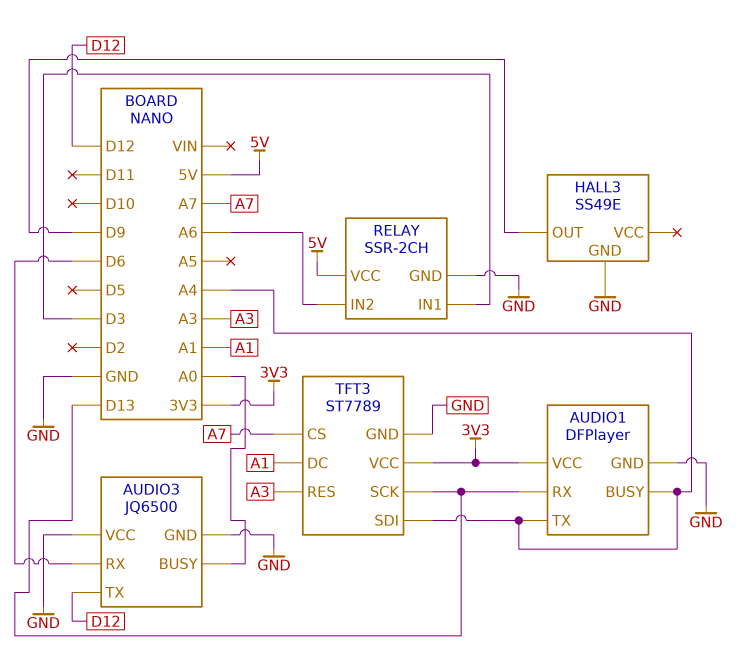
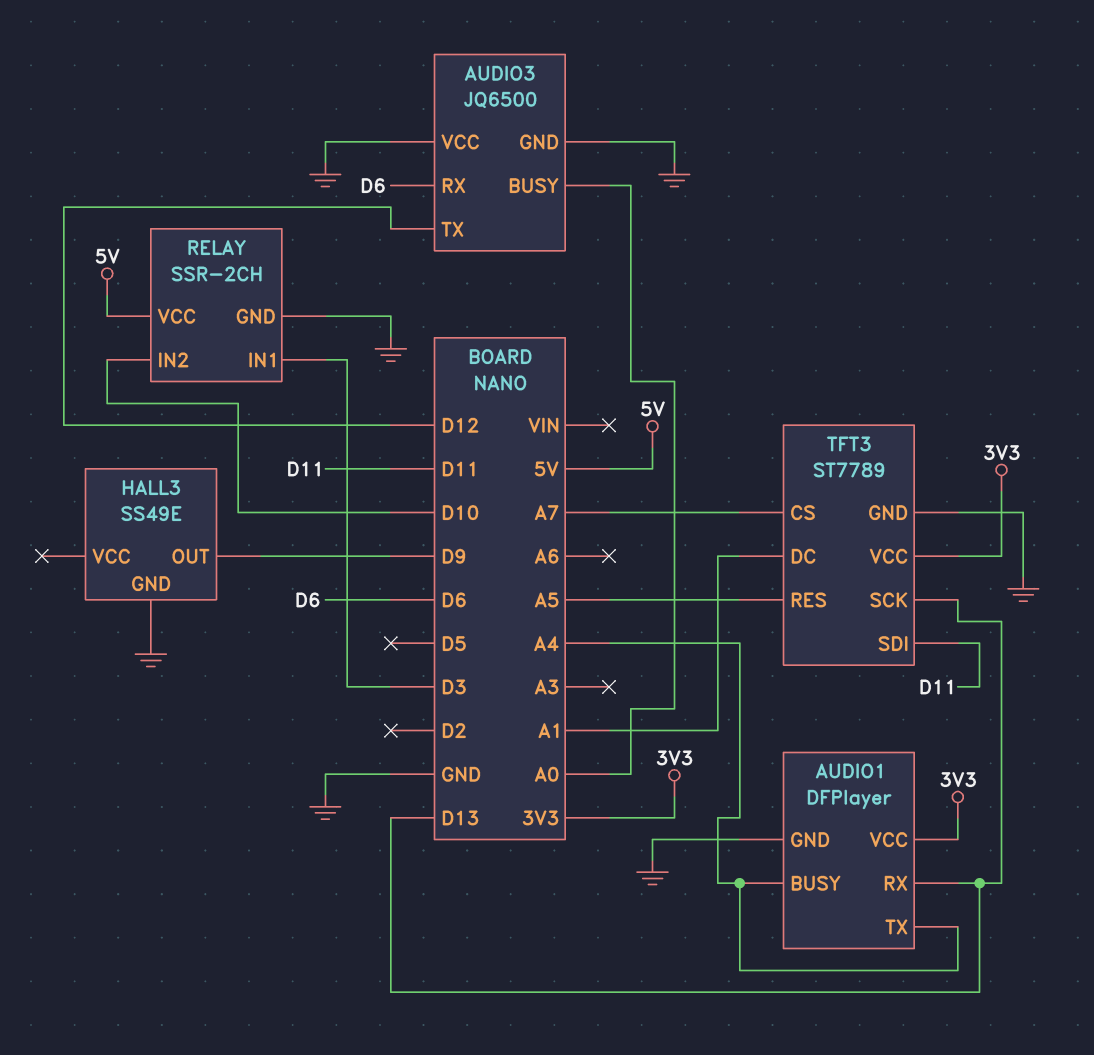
RELAY pin IN2: A6 -> D10
TFT3 pin RES: A3 -> A5
TFT3 pin SDI: A4 -> D11

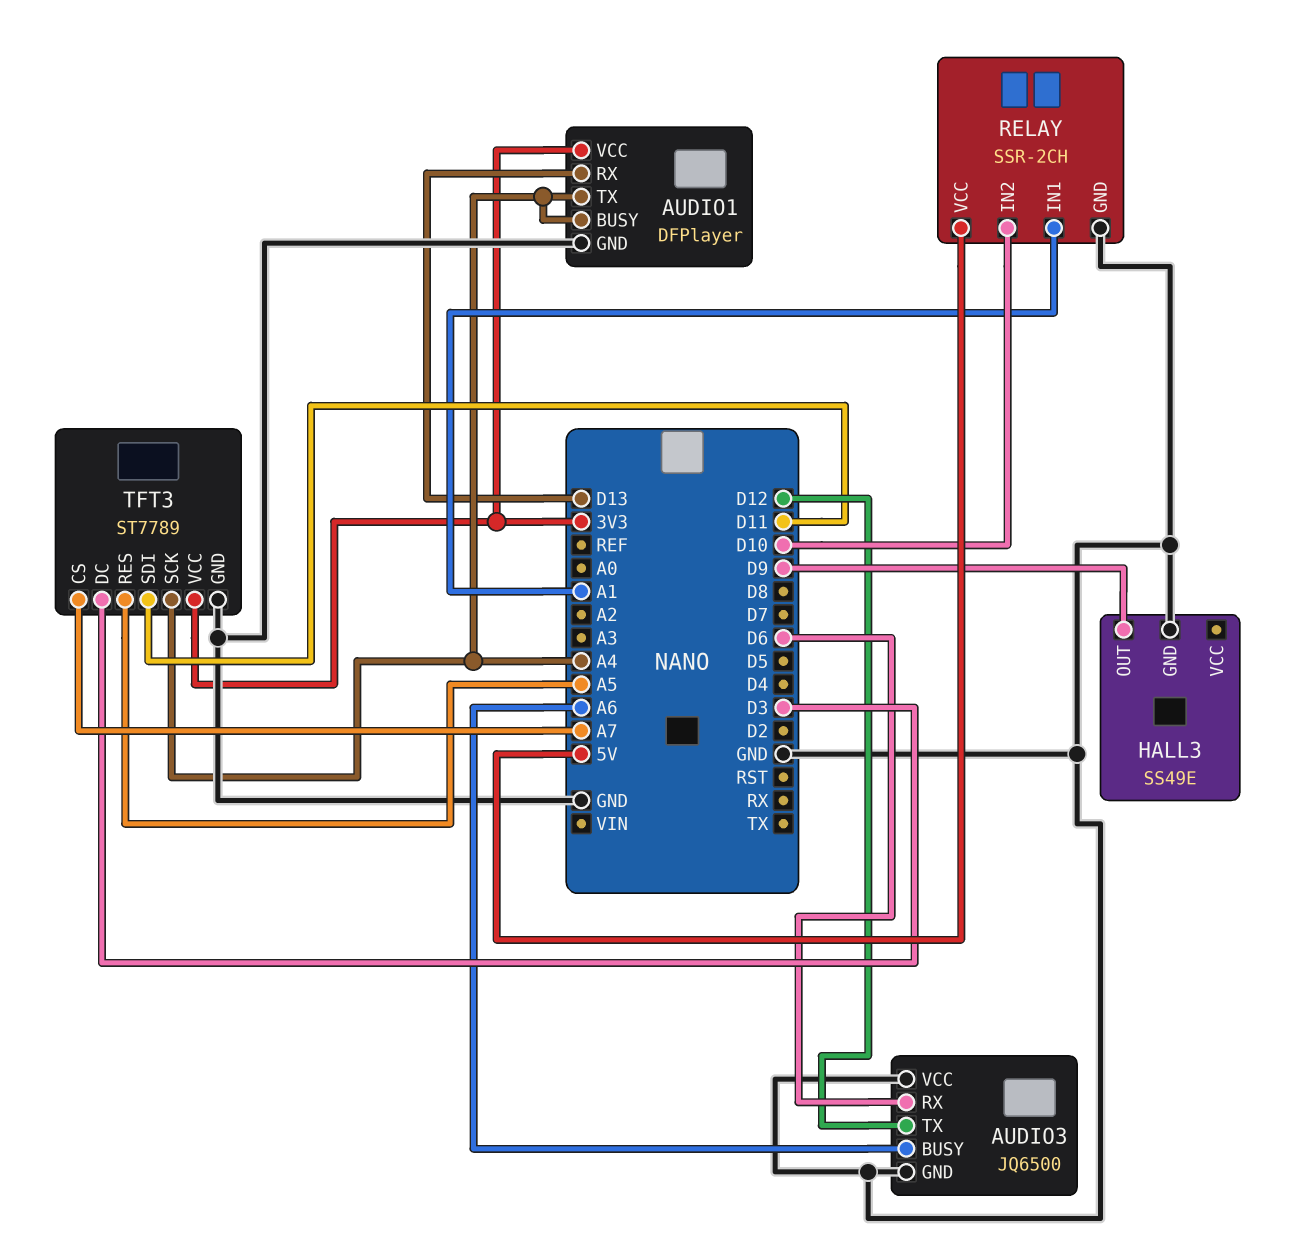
AUDIO3 pin BUSY: A0 -> A6
RELAY pin IN1: D3 -> A1
TFT3 pin DC: A1 -> D3
TFT3 pin SCK: D13 -> A4

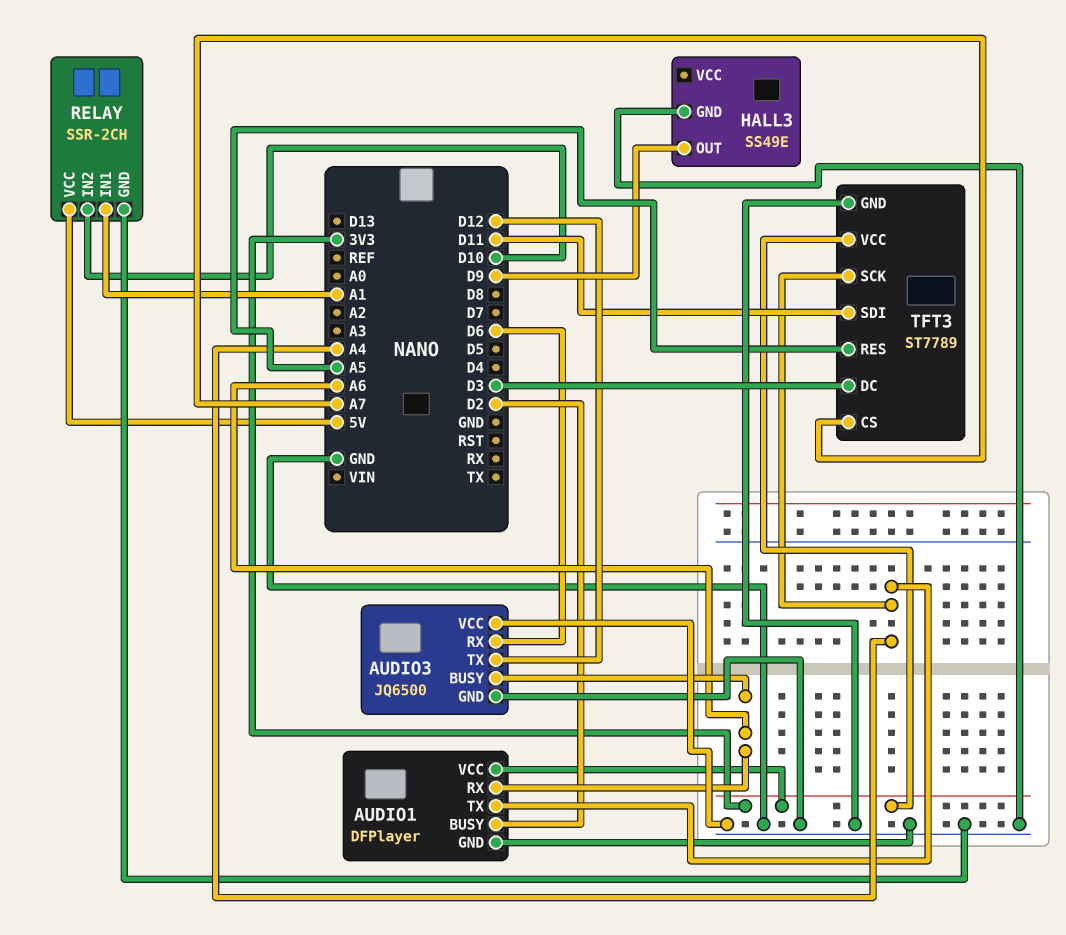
AUDIO1 pin BUSY: A4 -> D2
AUDIO1 pin RX: D13 -> A6

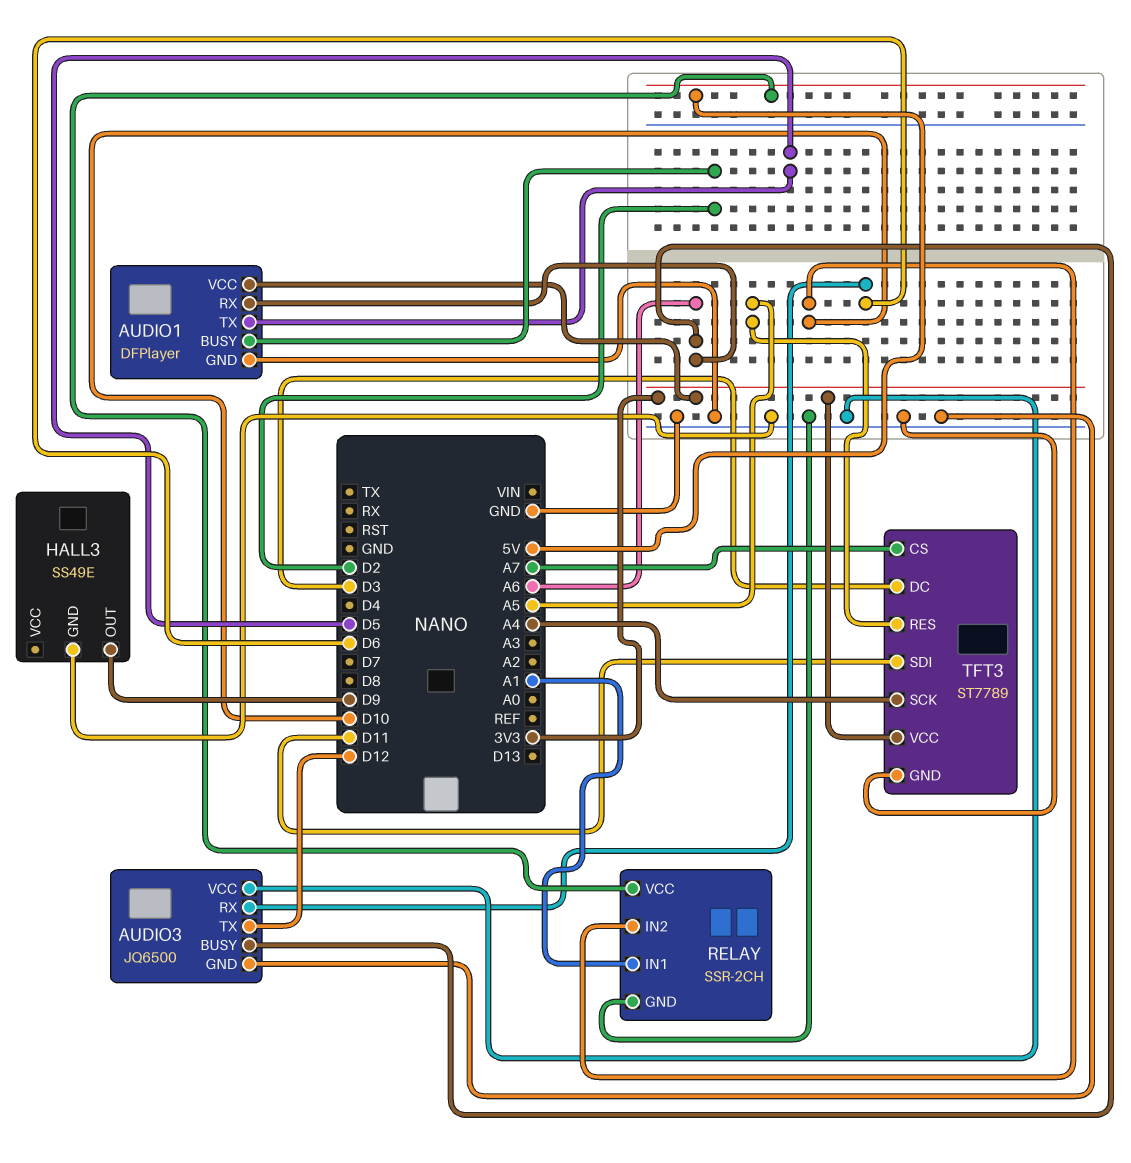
AUDIO1 pin TX: A4 -> D5

